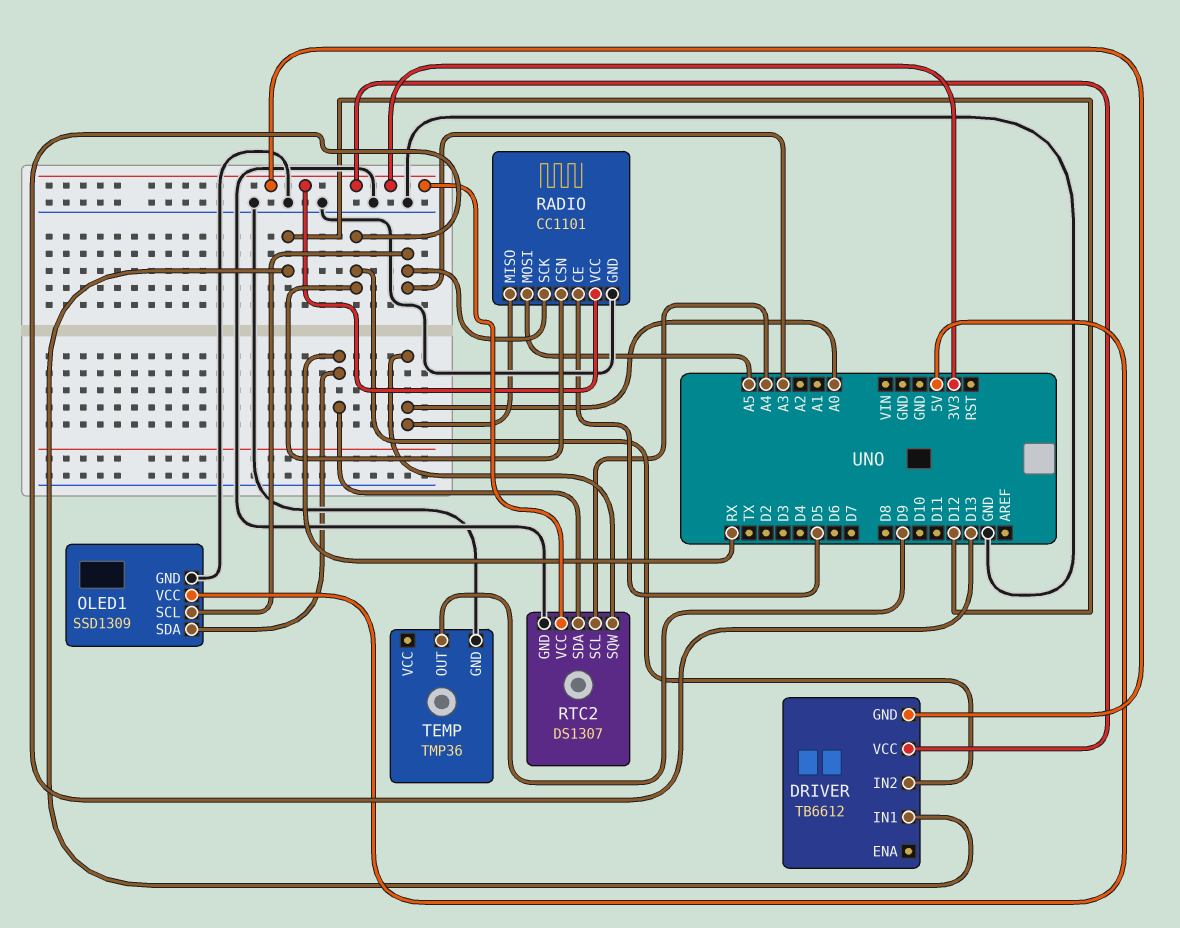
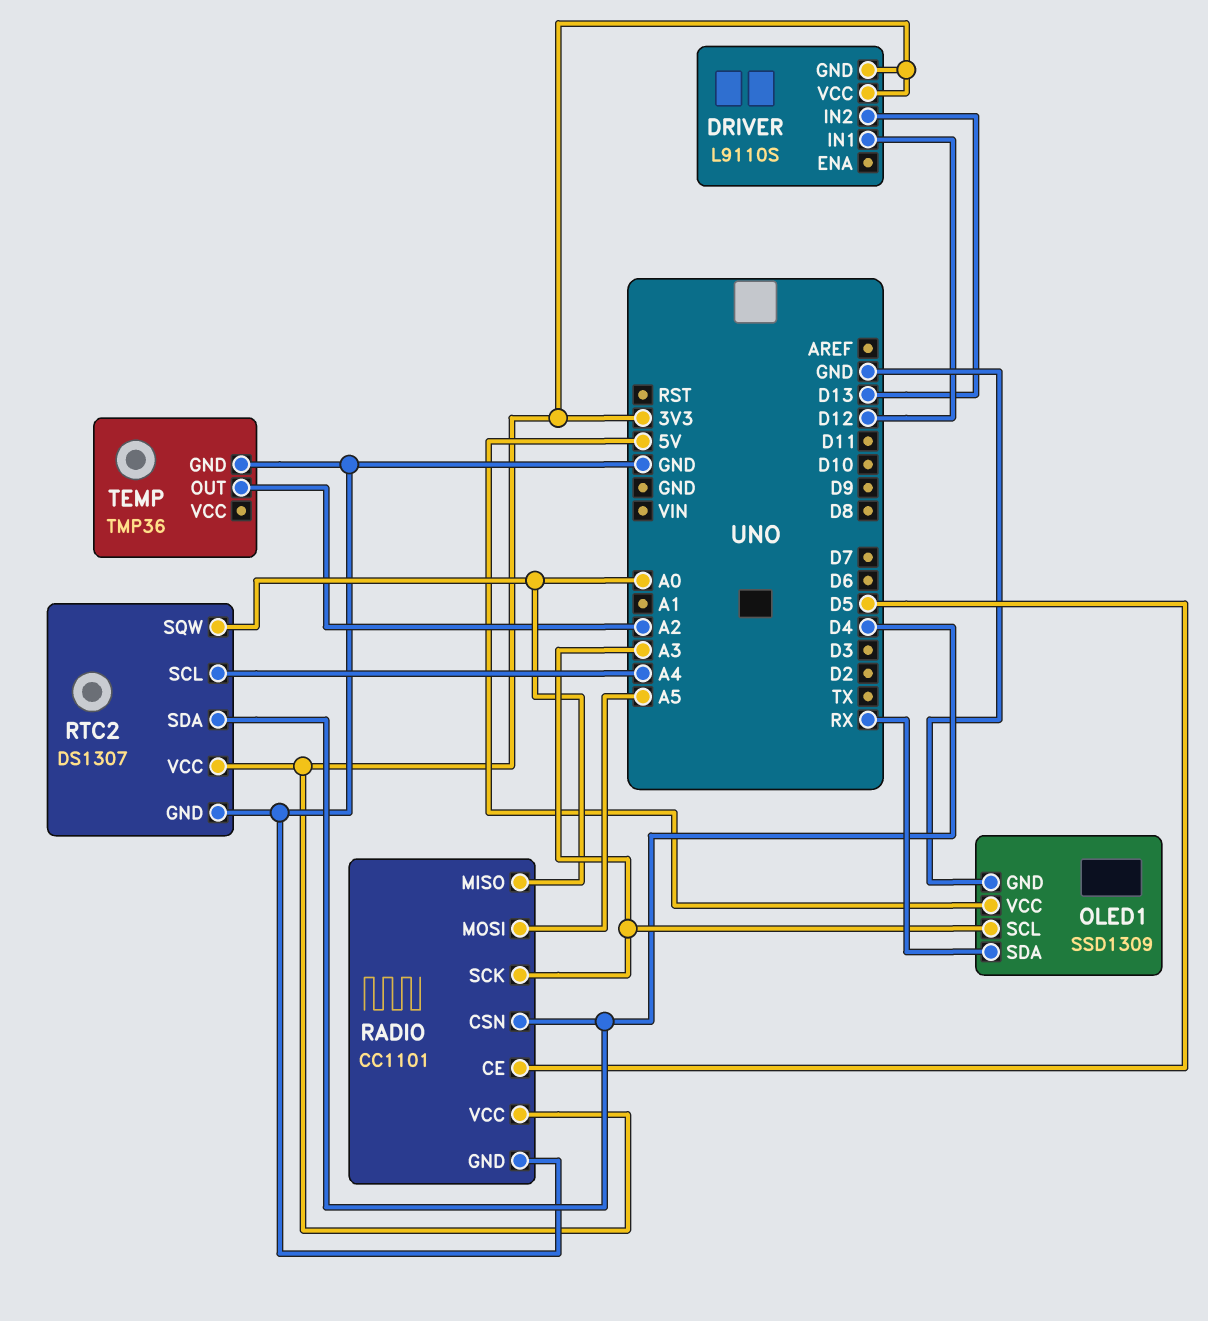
DRIVER: TB6612 -> L9110S
RADIO pin CSN: D13 -> D4
RTC2 pin SDA: RX -> D4
TEMP pin OUT: D9 -> A2

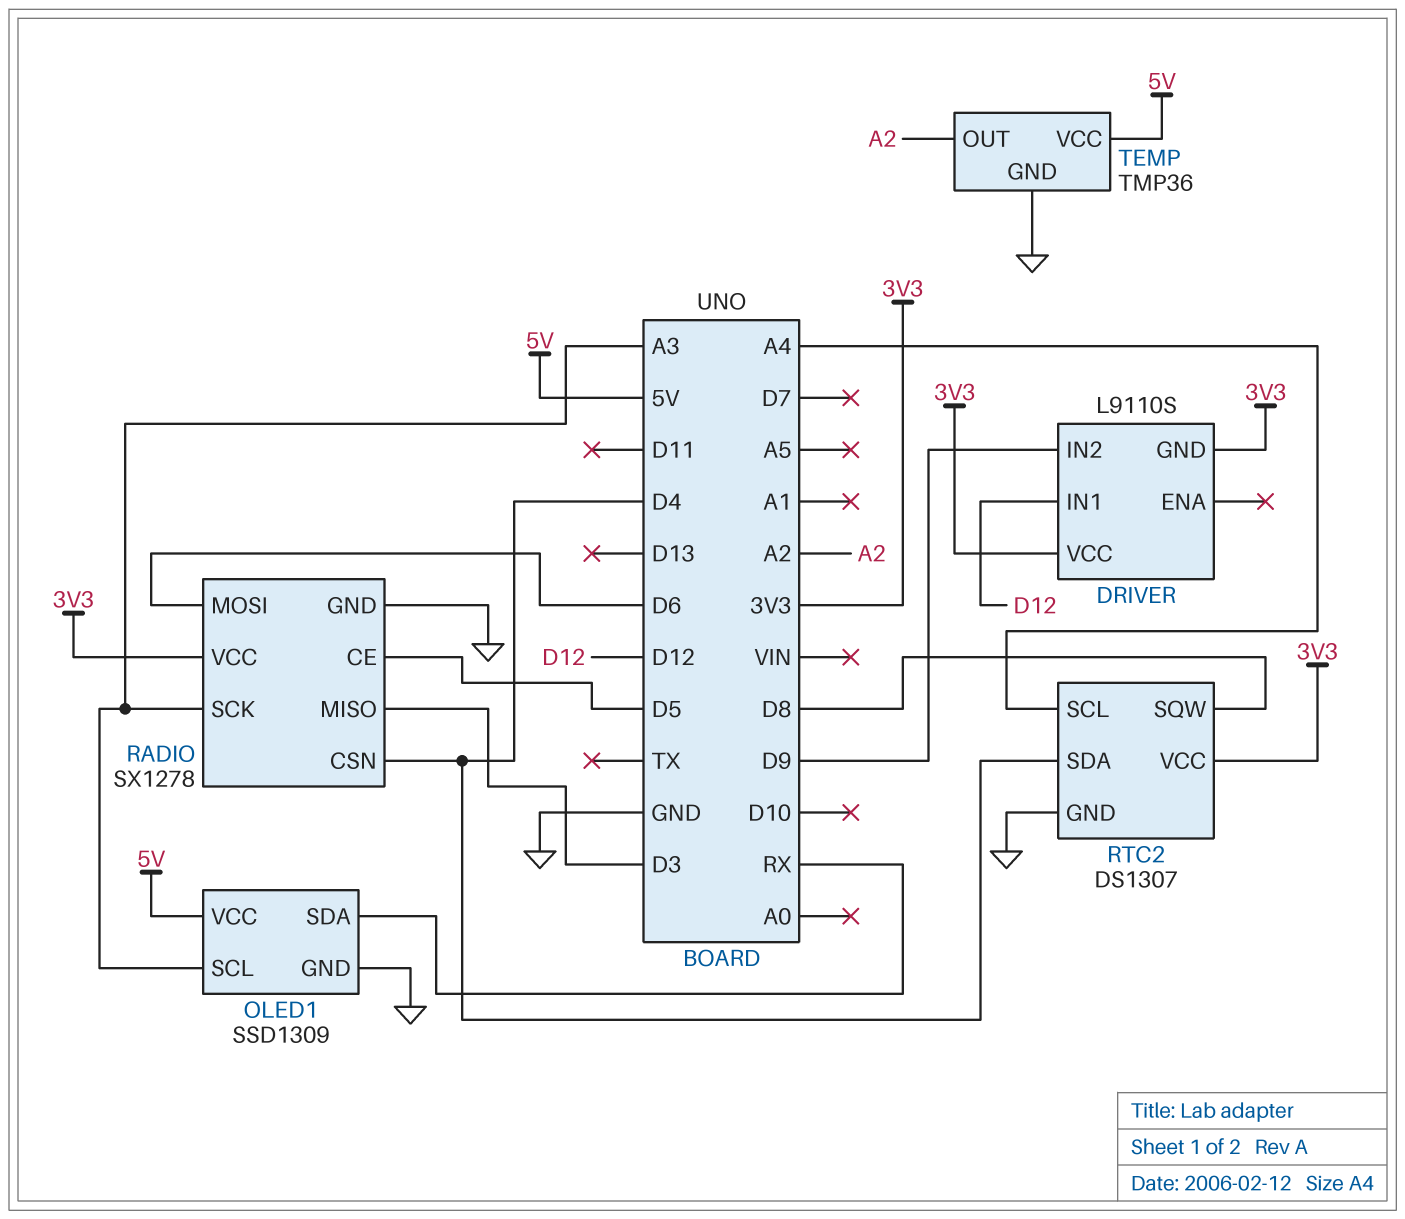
DRIVER pin IN2: D13 -> D9
RADIO: CC1101 -> SX1278
RADIO pin MISO: A0 -> D3
RADIO pin MOSI: A5 -> D6
RTC2 pin SQW: A0 -> D8
TEMP pin VCC: none -> 5V

